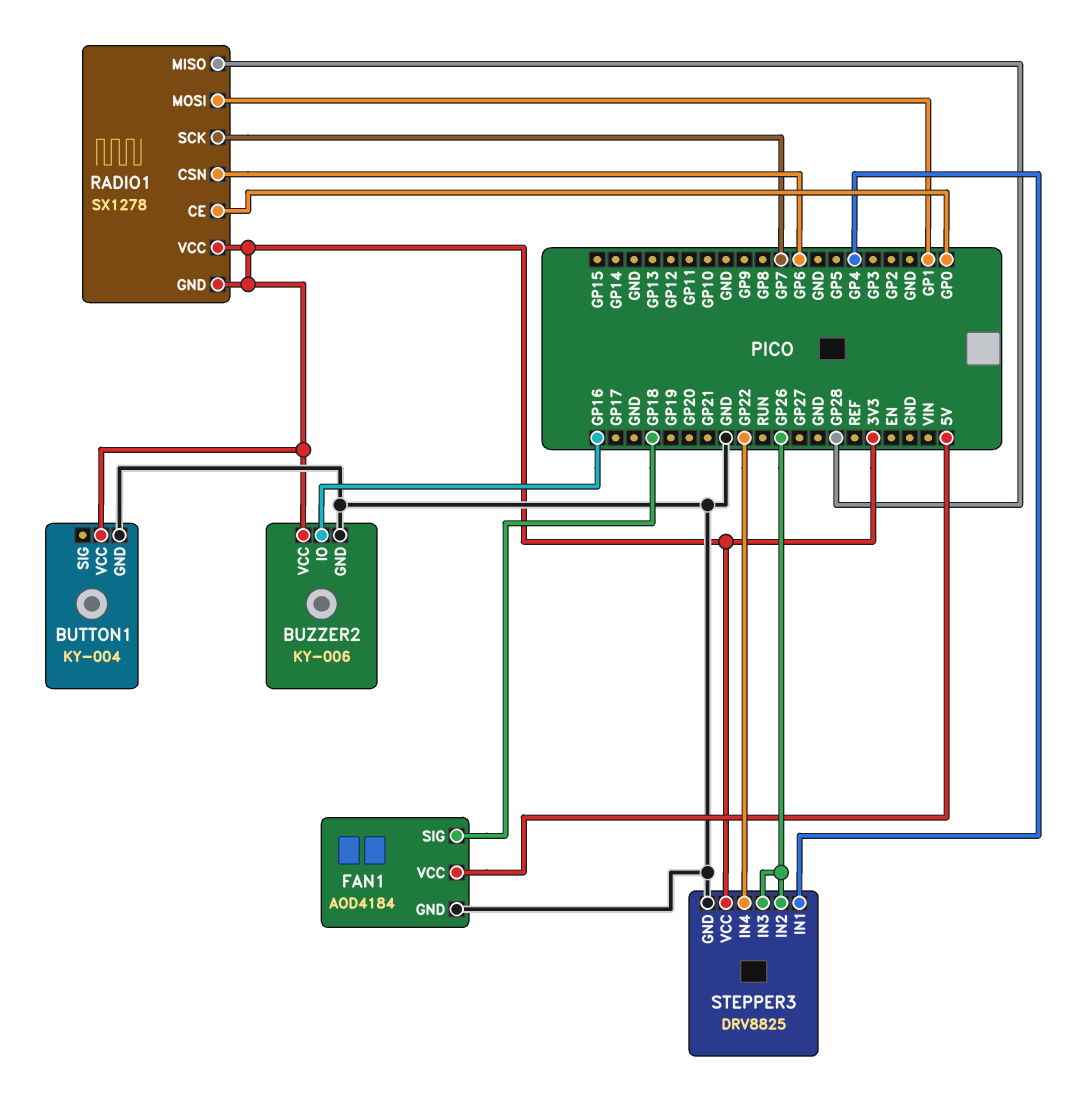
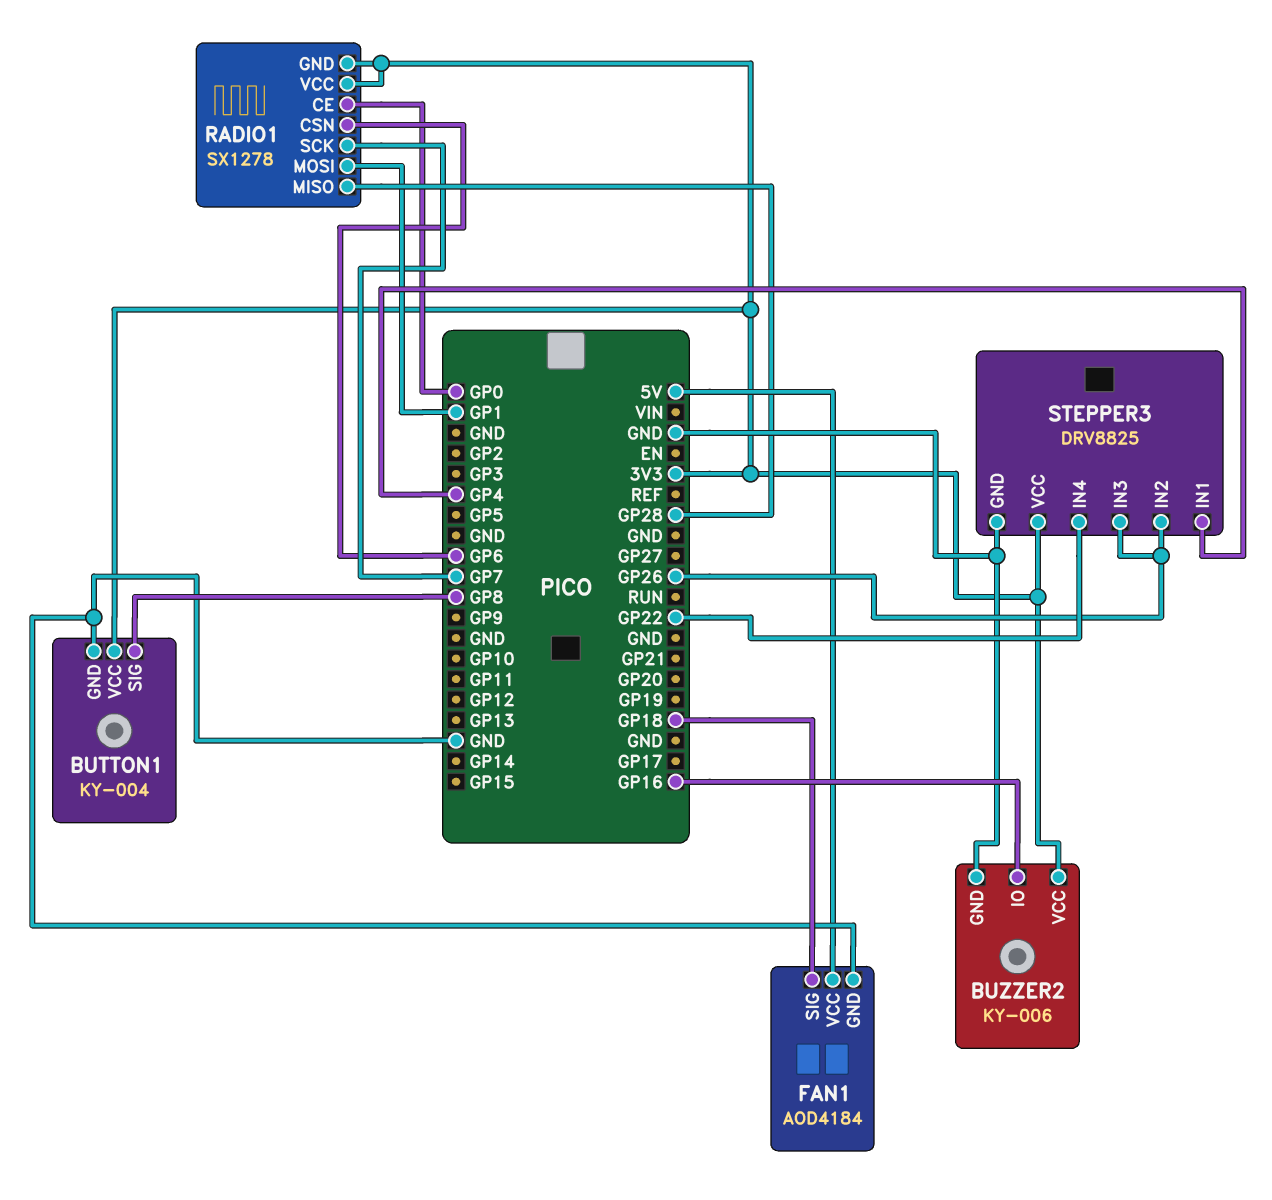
BUTTON1 pin SIG: none -> GP8

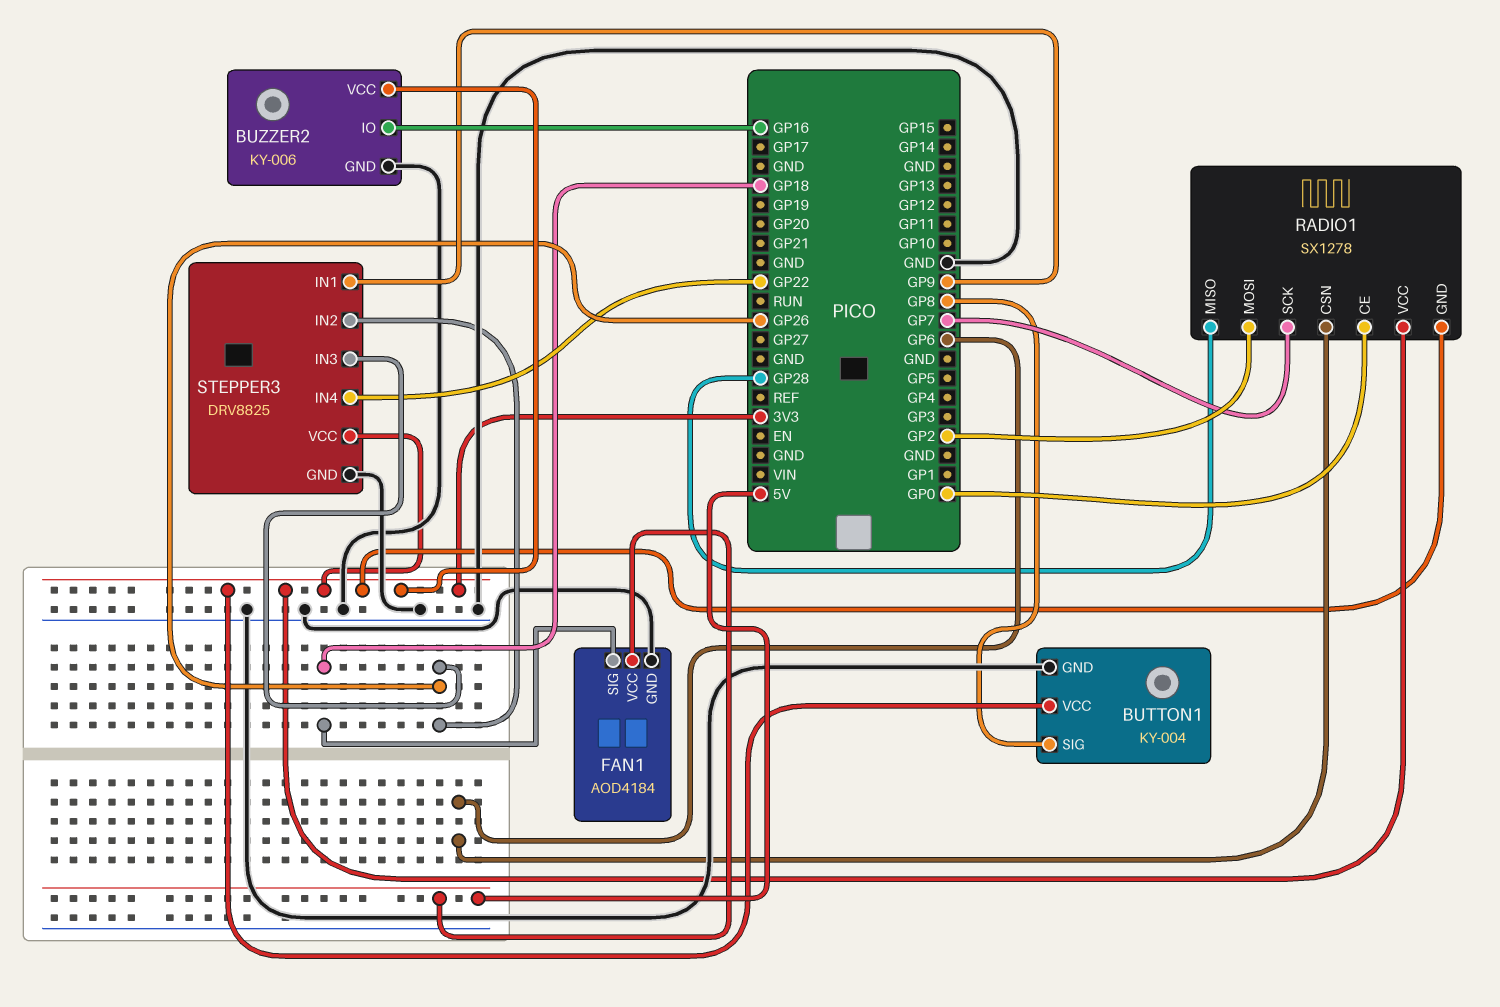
RADIO1 pin MOSI: GP1 -> GP2
STEPPER3 pin IN1: GP4 -> GP9

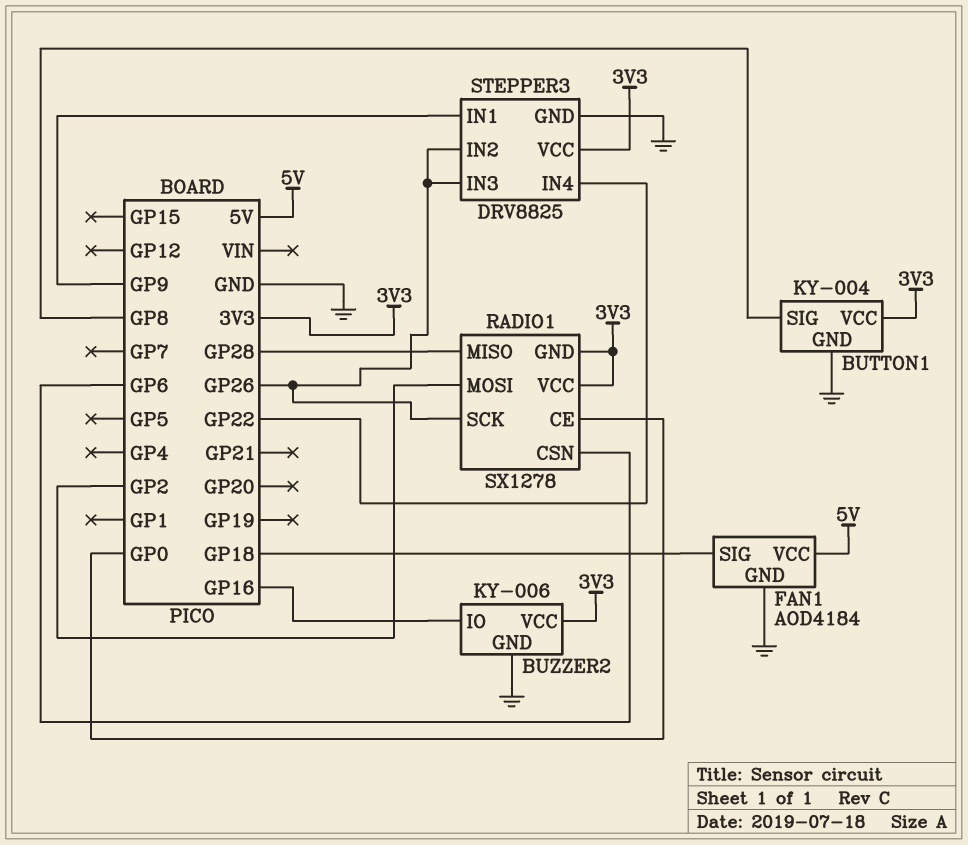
RADIO1 pin SCK: GP7 -> GP26

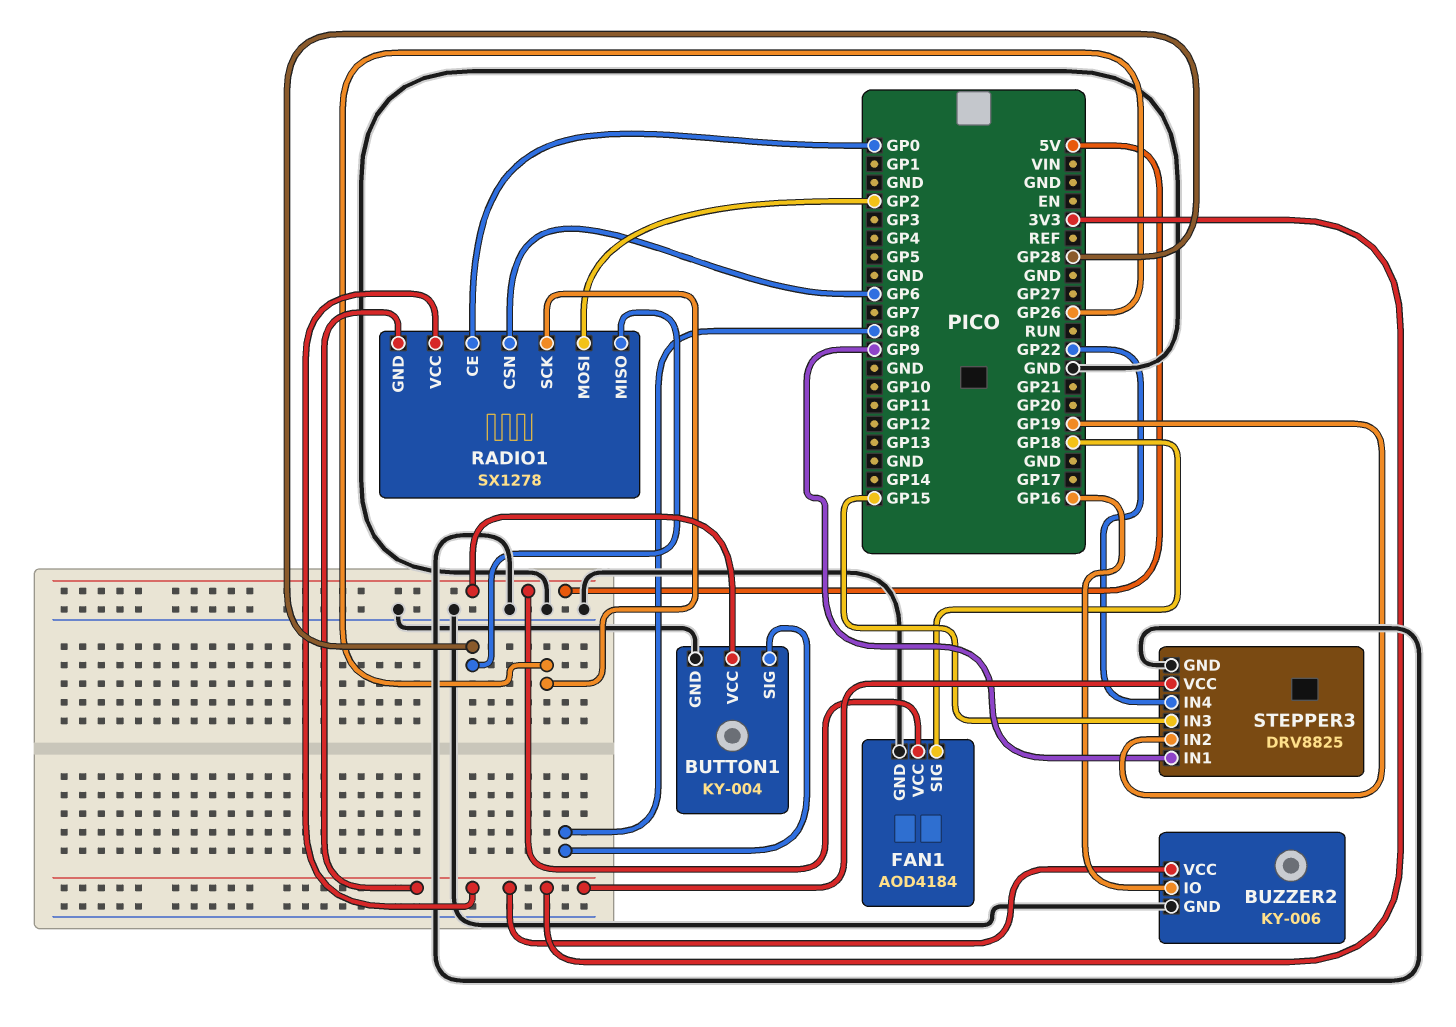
BUTTON1 pin VCC: 3V3 -> 5V
STEPPER3 pin IN2: GP26 -> GP19
STEPPER3 pin IN3: GP26 -> GP15

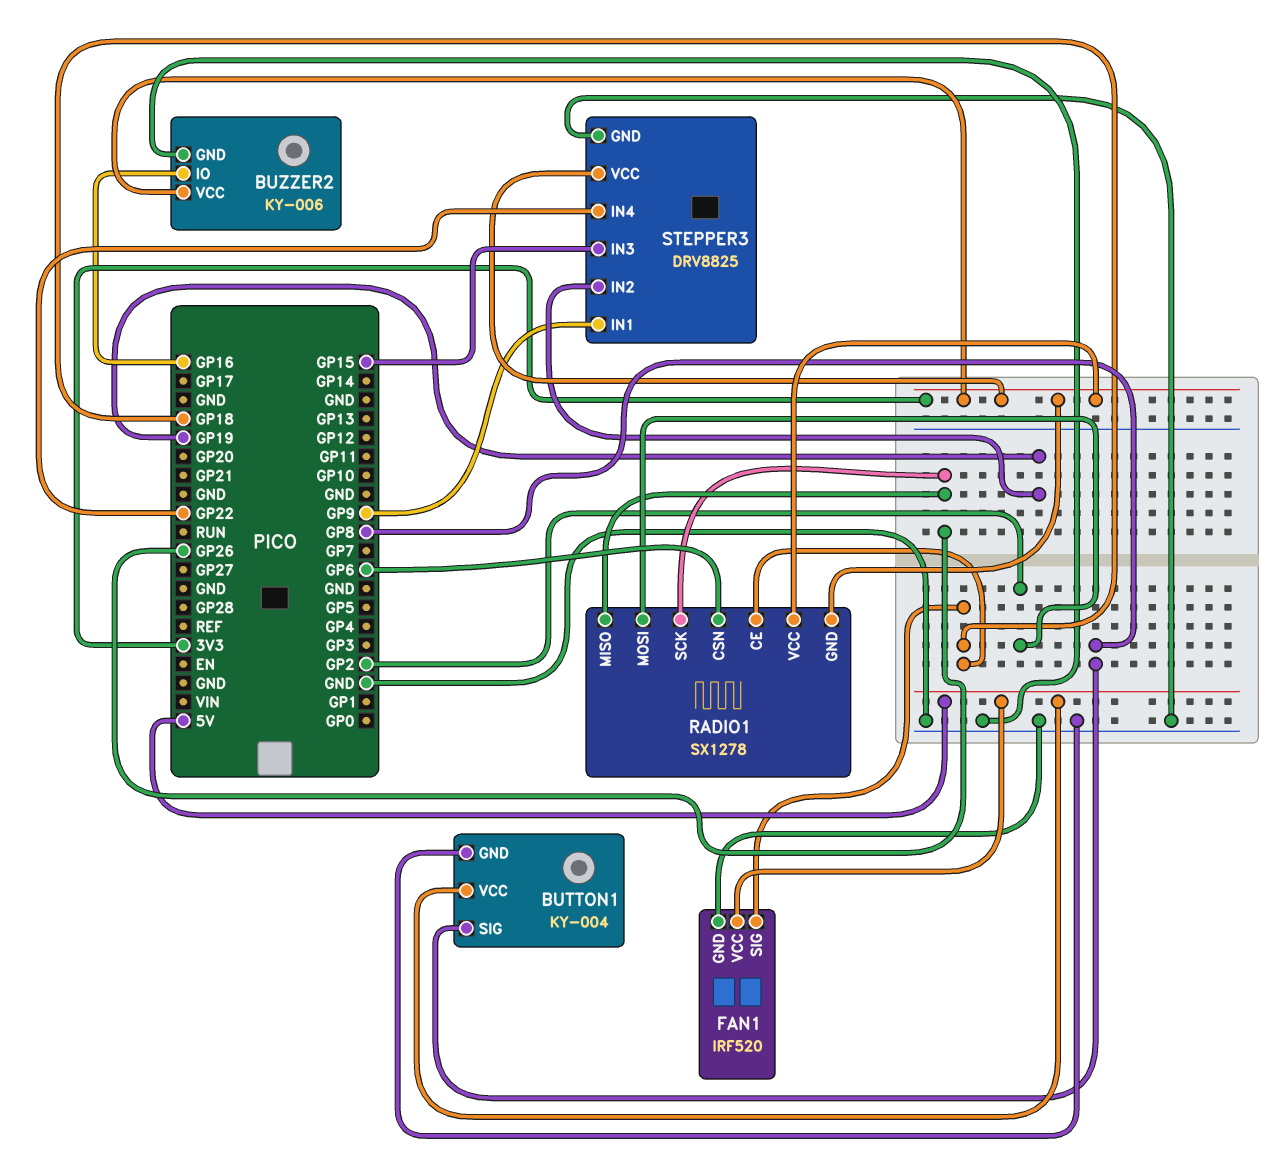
FAN1: AOD4184 -> IRF520
RADIO1 pin CE: GP0 -> GP18
RADIO1 pin MISO: GP28 -> GP26

